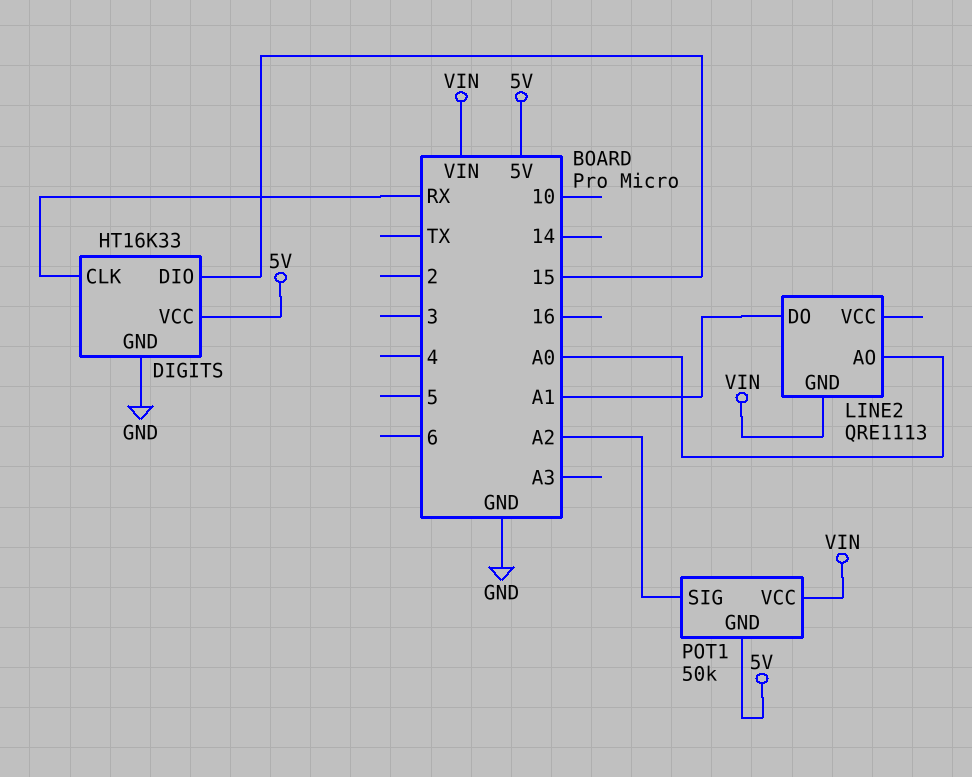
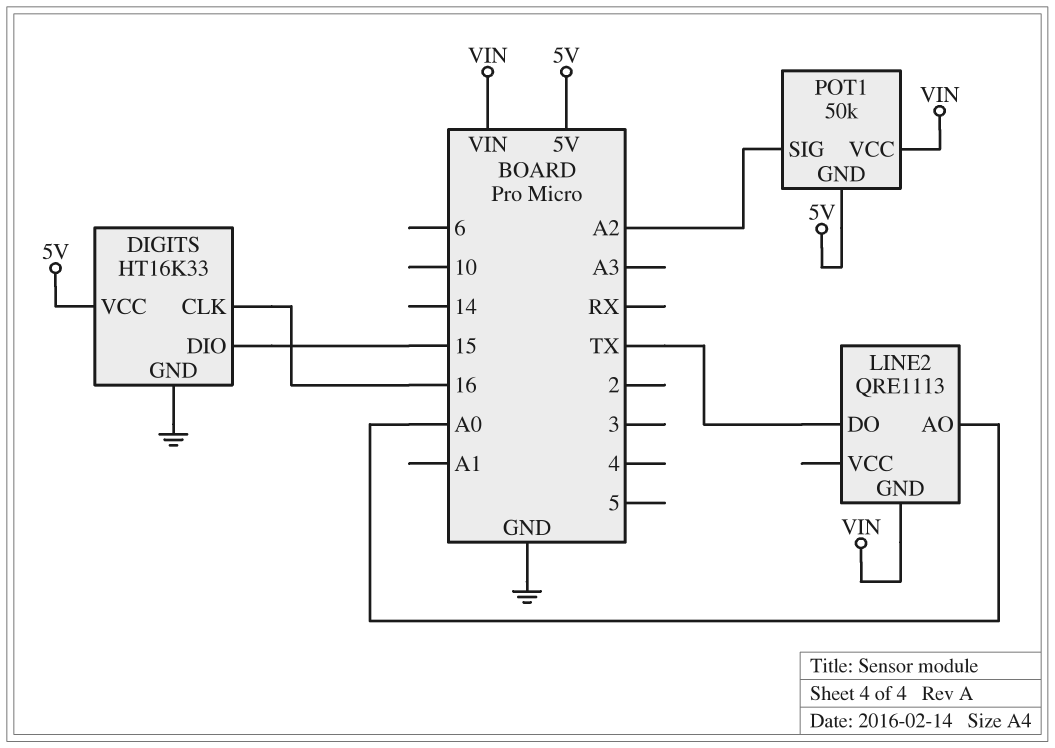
DIGITS pin CLK: RX -> 16
LINE2 pin DO: A1 -> TX

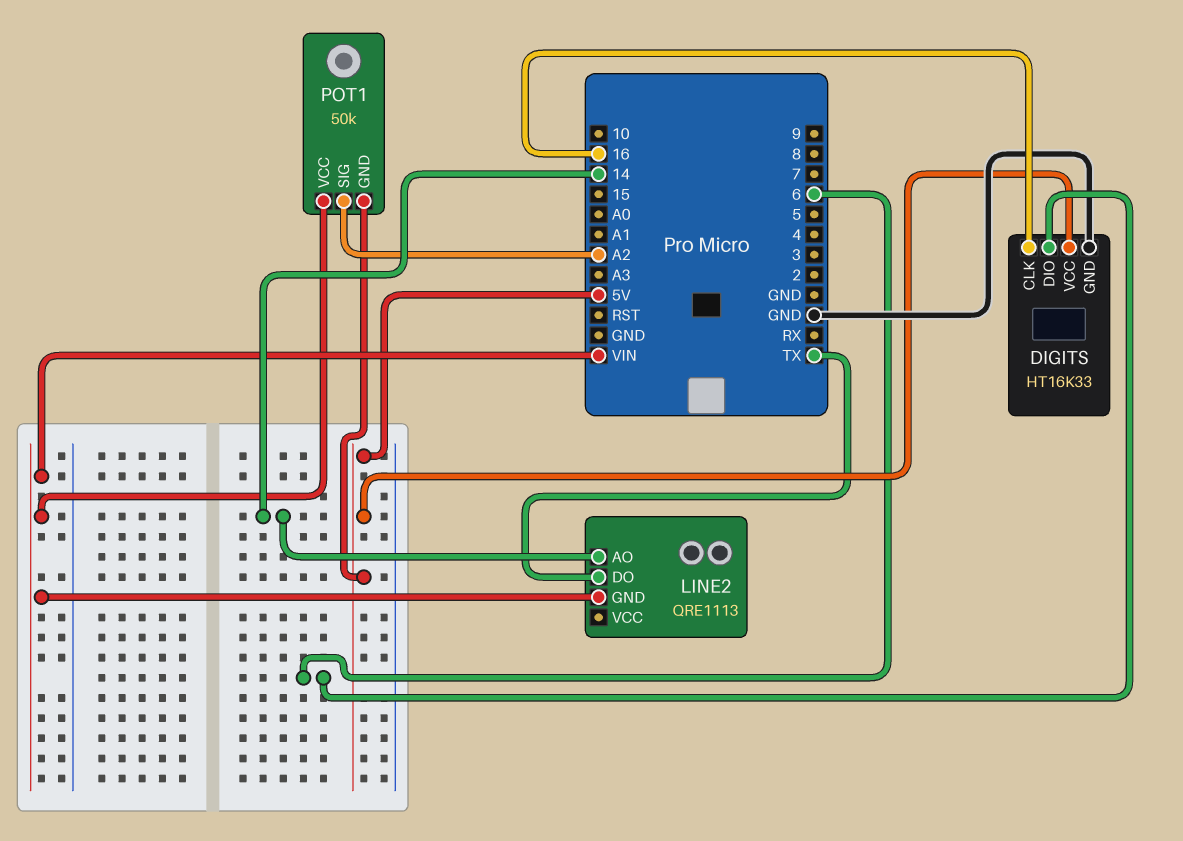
DIGITS pin DIO: 15 -> 6
LINE2 pin AO: A0 -> 14

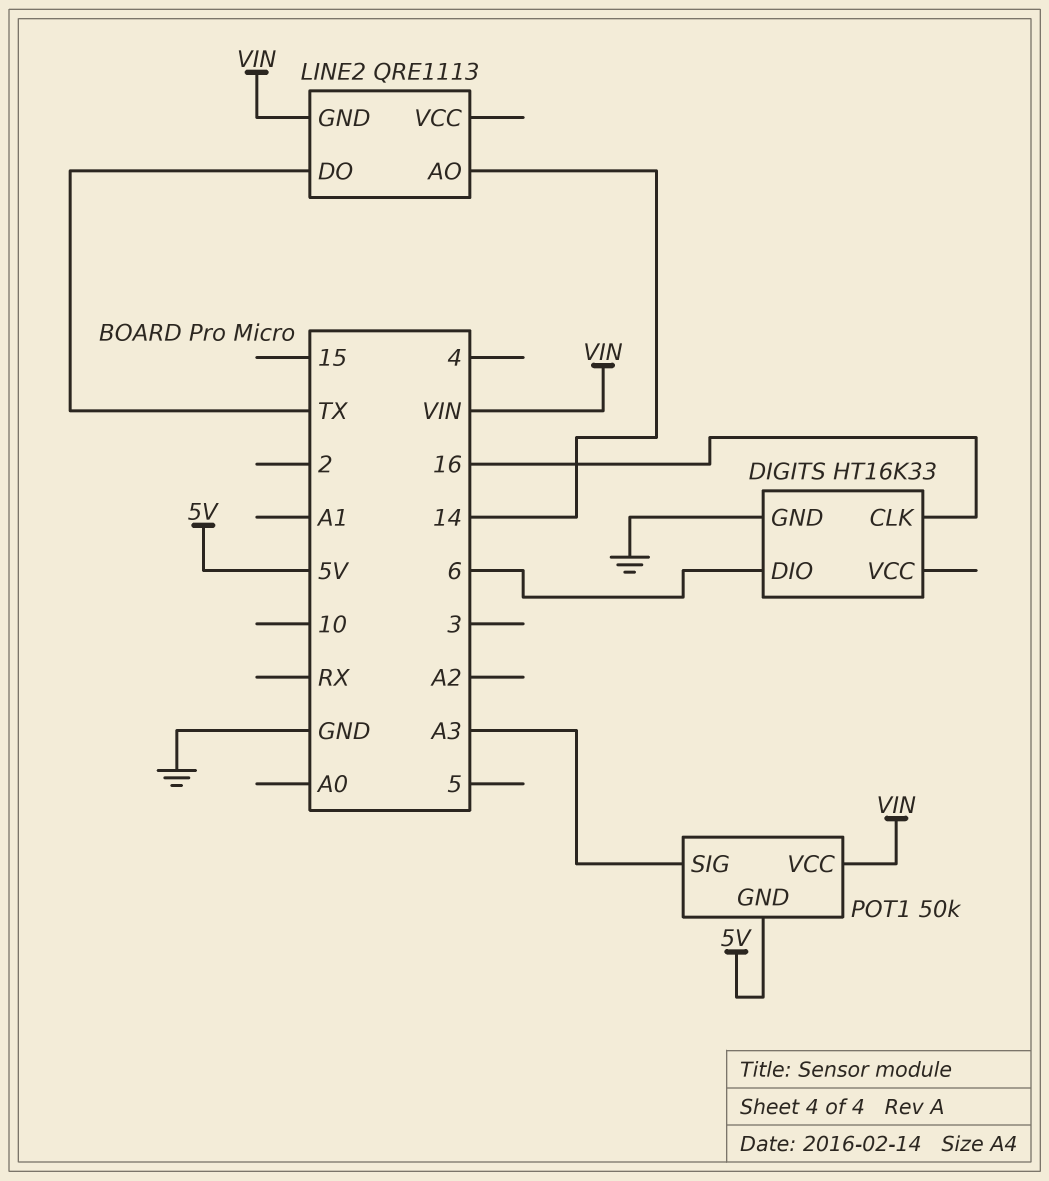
DIGITS pin VCC: 5V -> none
POT1 pin SIG: A2 -> A3

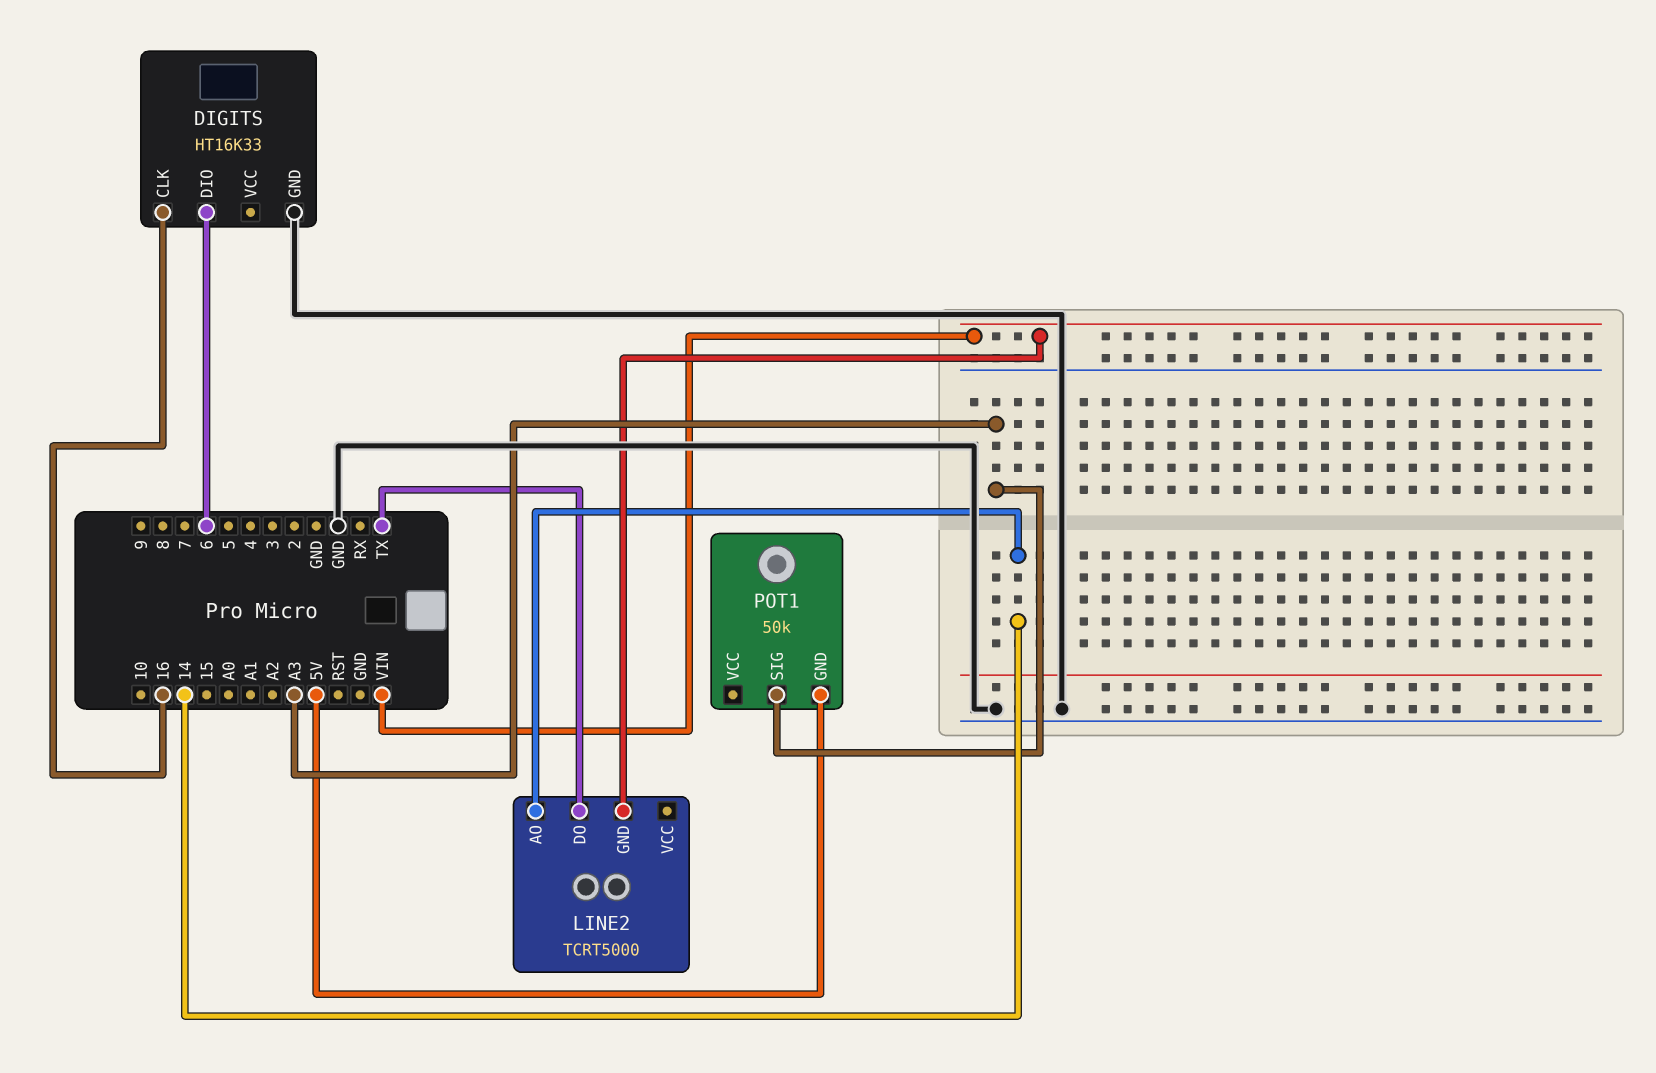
LINE2: QRE1113 -> TCRT5000
POT1 pin VCC: VIN -> none

